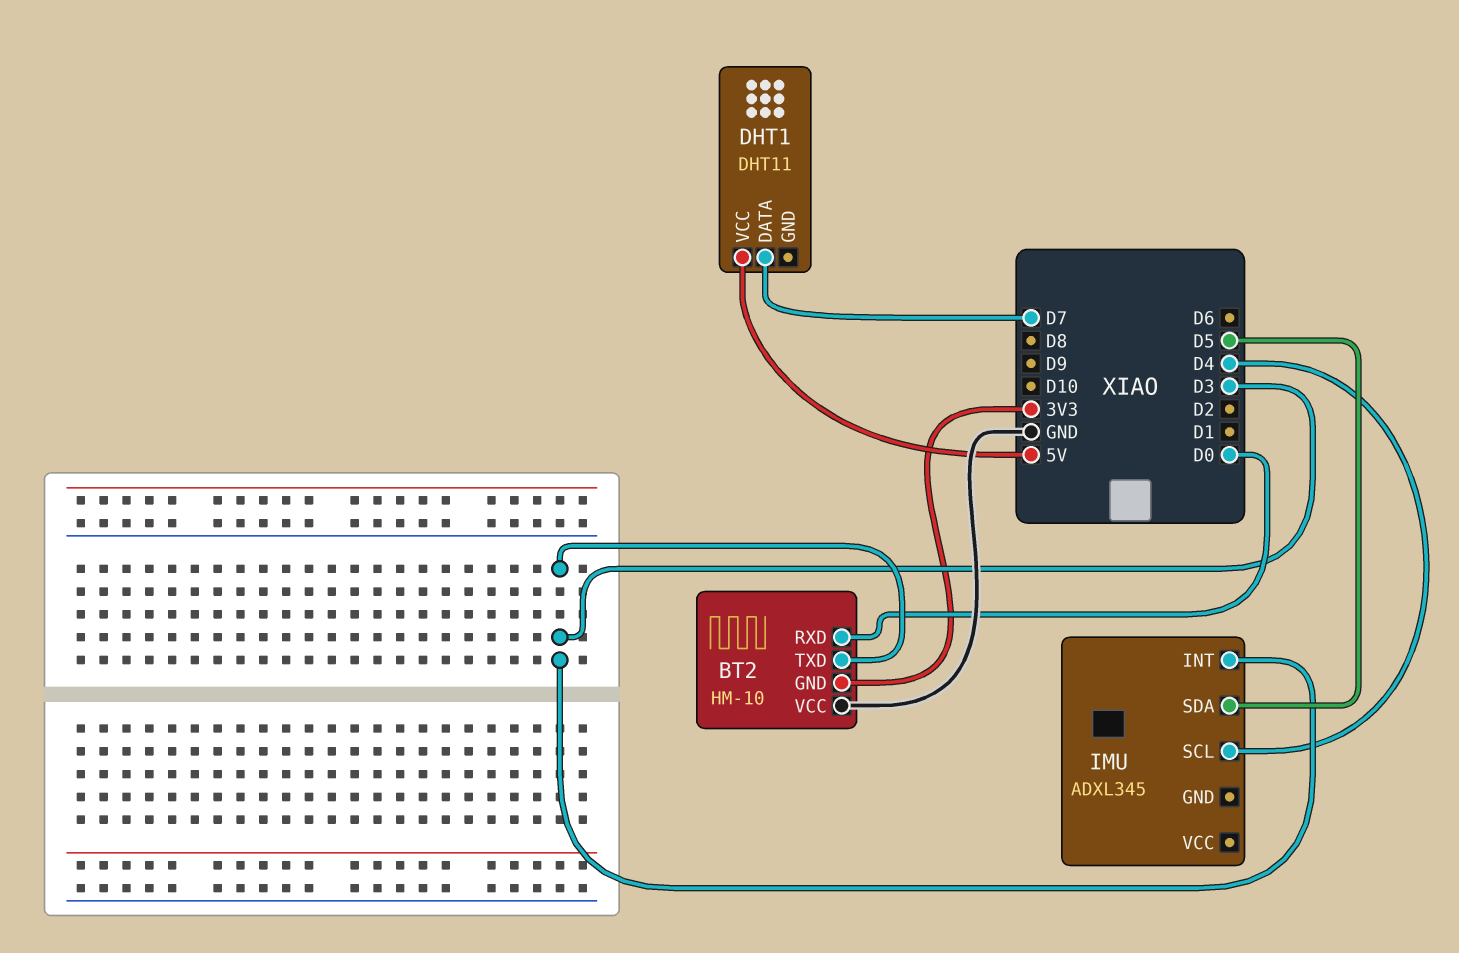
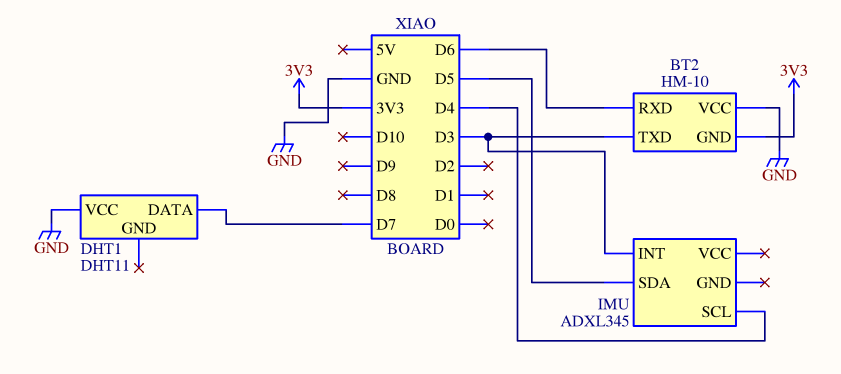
BT2 pin RXD: D0 -> D6
DHT1 pin VCC: 5V -> GND

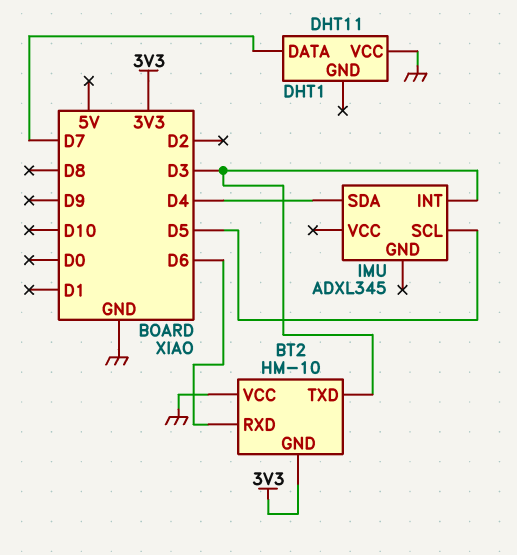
IMU pin SCL: D4 -> D5
IMU pin SDA: D5 -> D4

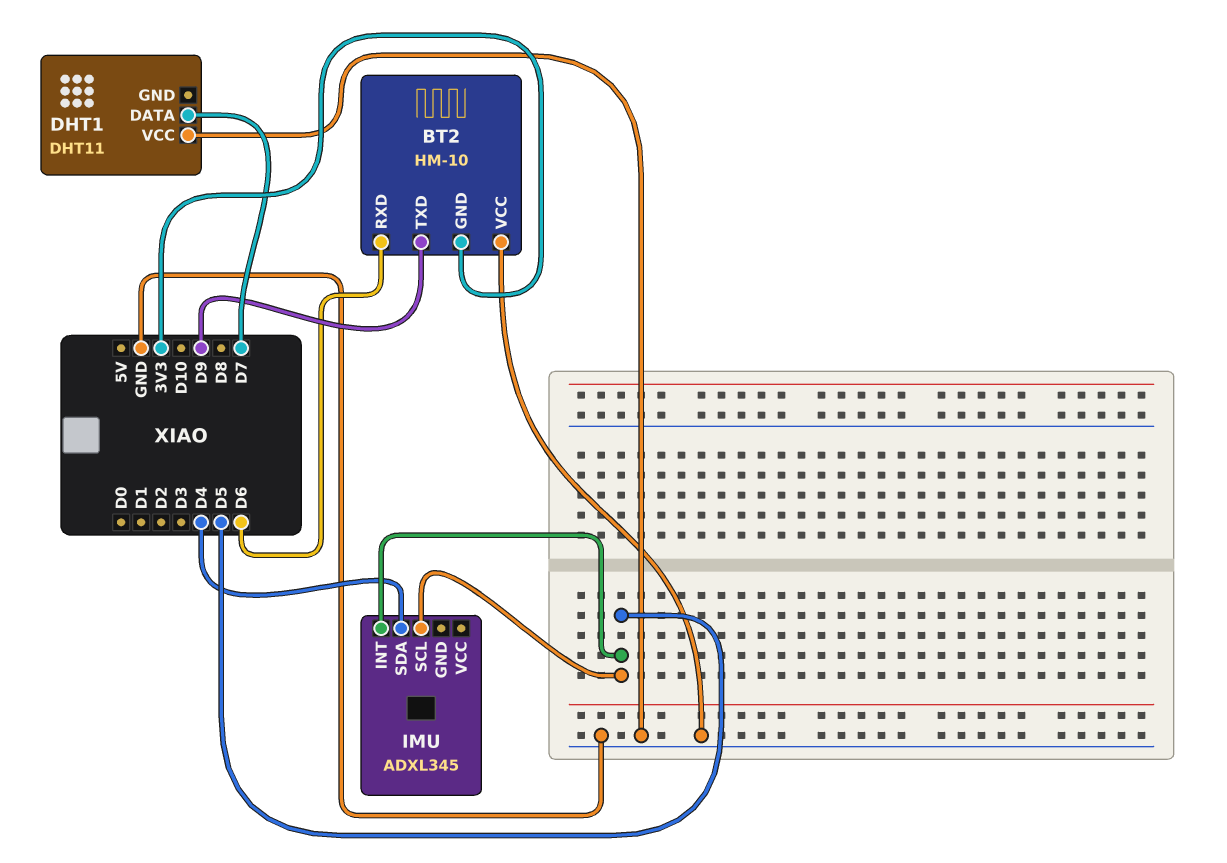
BT2 pin TXD: D3 -> D9
IMU pin INT: D3 -> D5

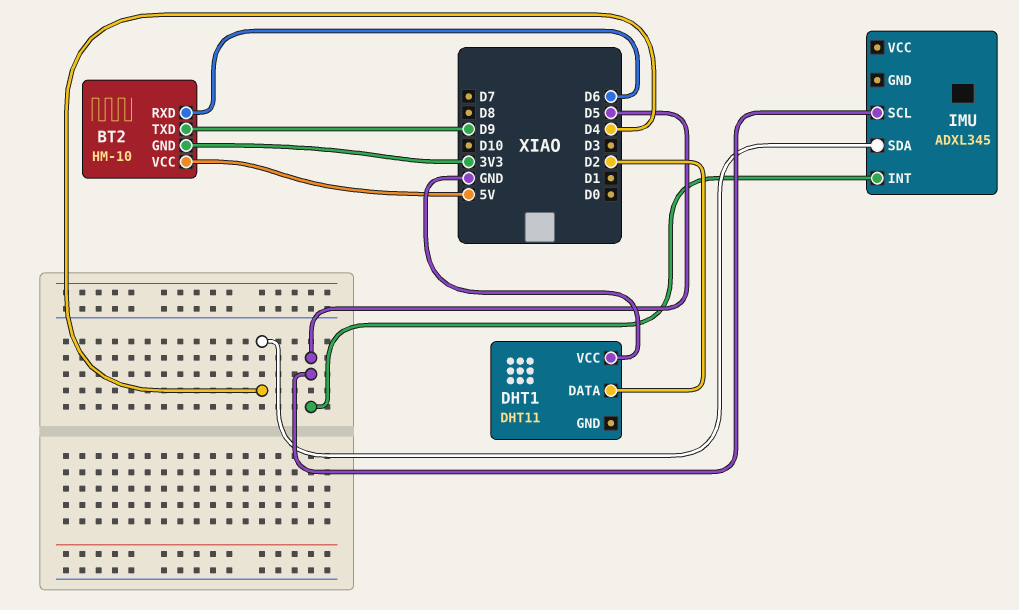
BT2 pin VCC: GND -> 5V
DHT1 pin DATA: D7 -> D2

